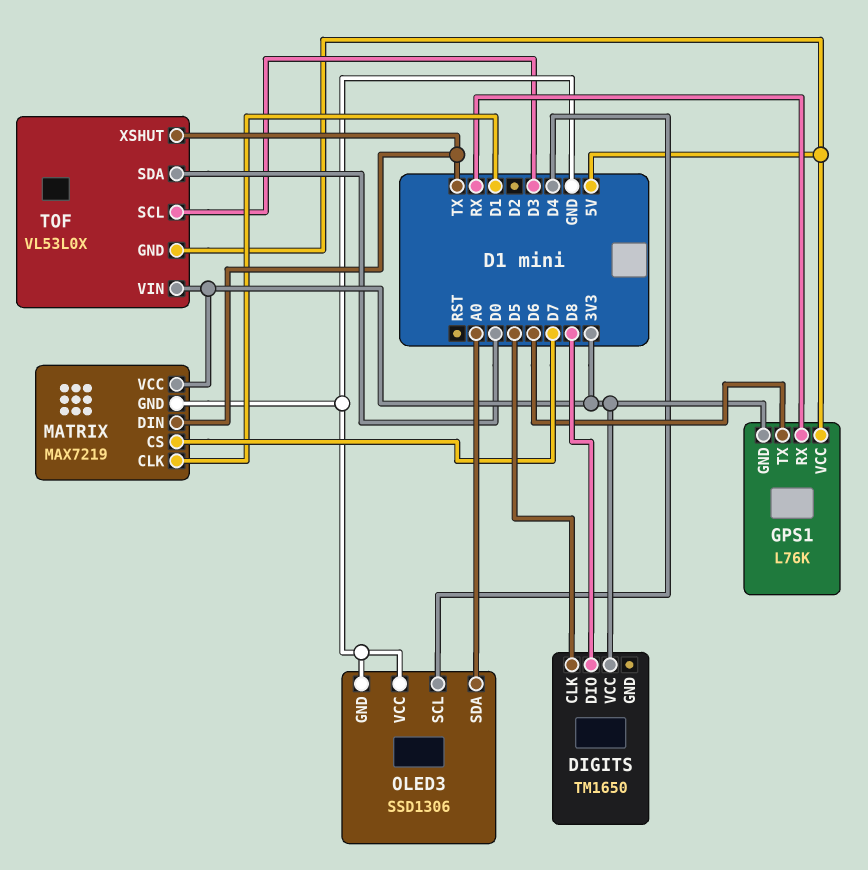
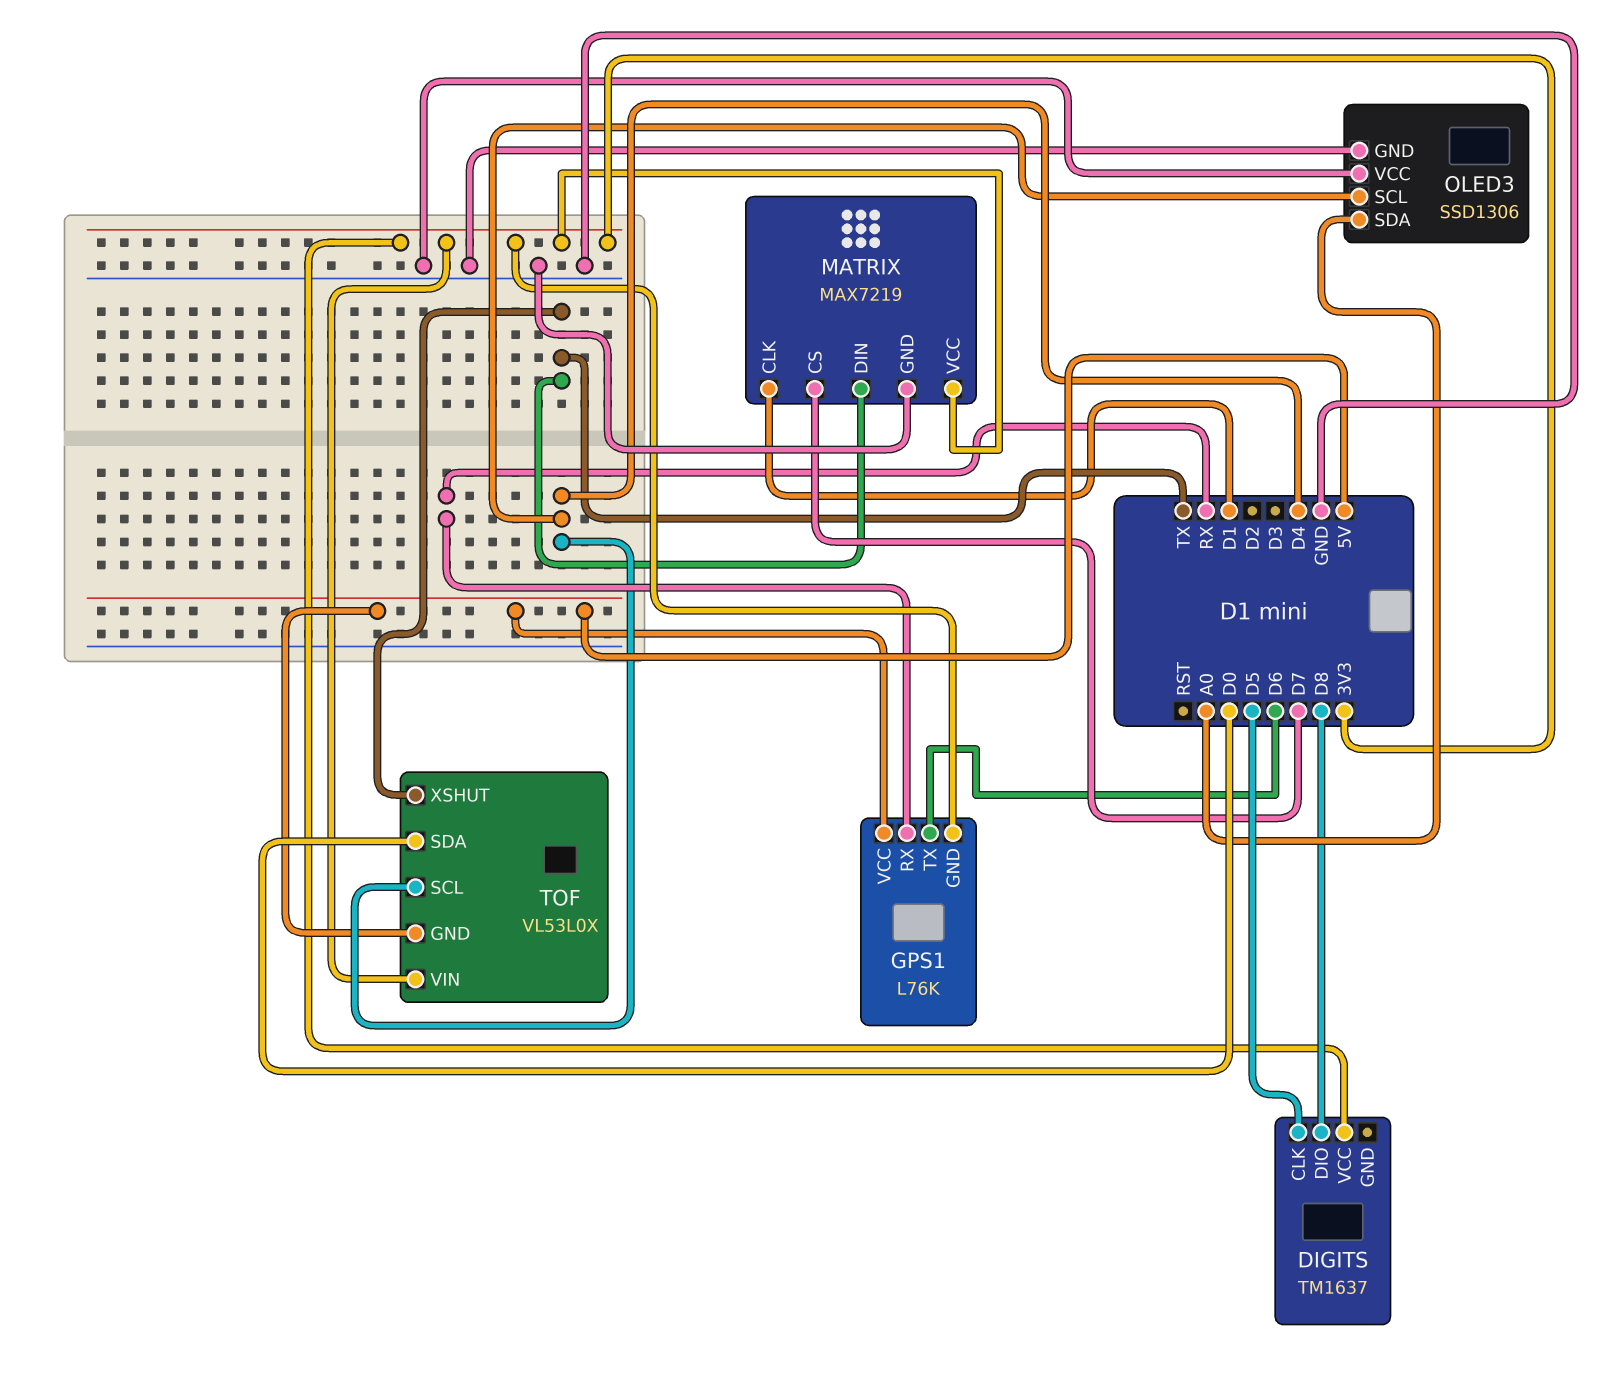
DIGITS: TM1650 -> TM1637
TOF pin SCL: D3 -> D4

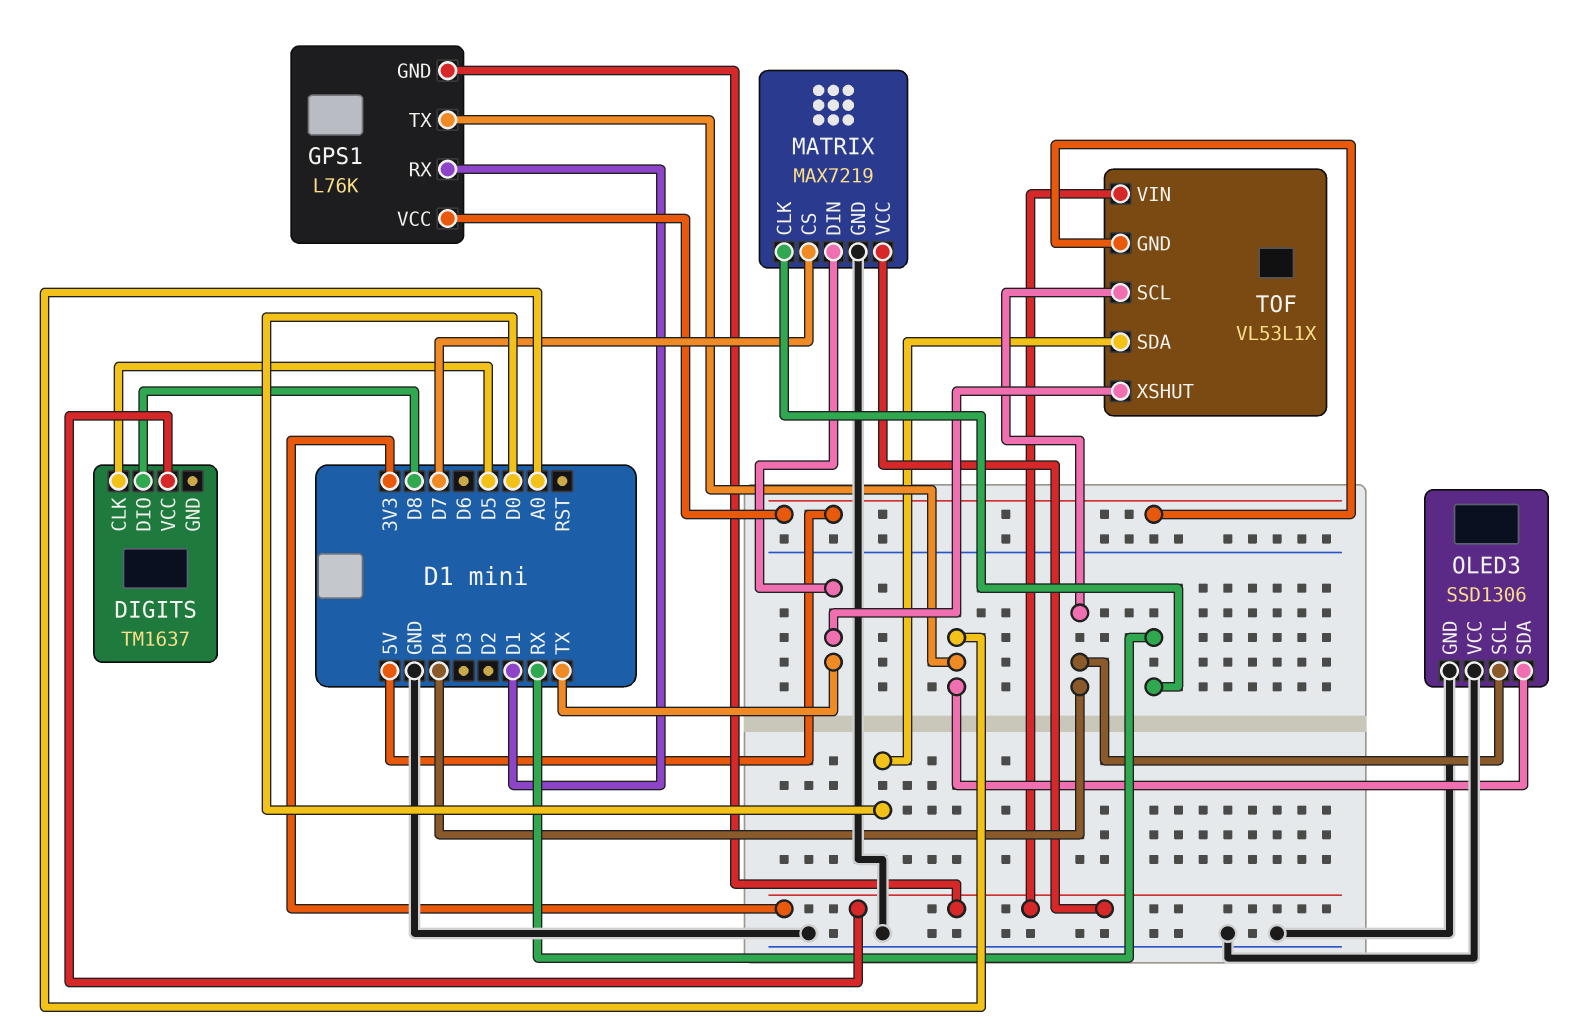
GPS1 pin RX: RX -> D1
GPS1 pin TX: D6 -> A0
MATRIX pin CLK: D1 -> RX
TOF: VL53L0X -> VL53L1X

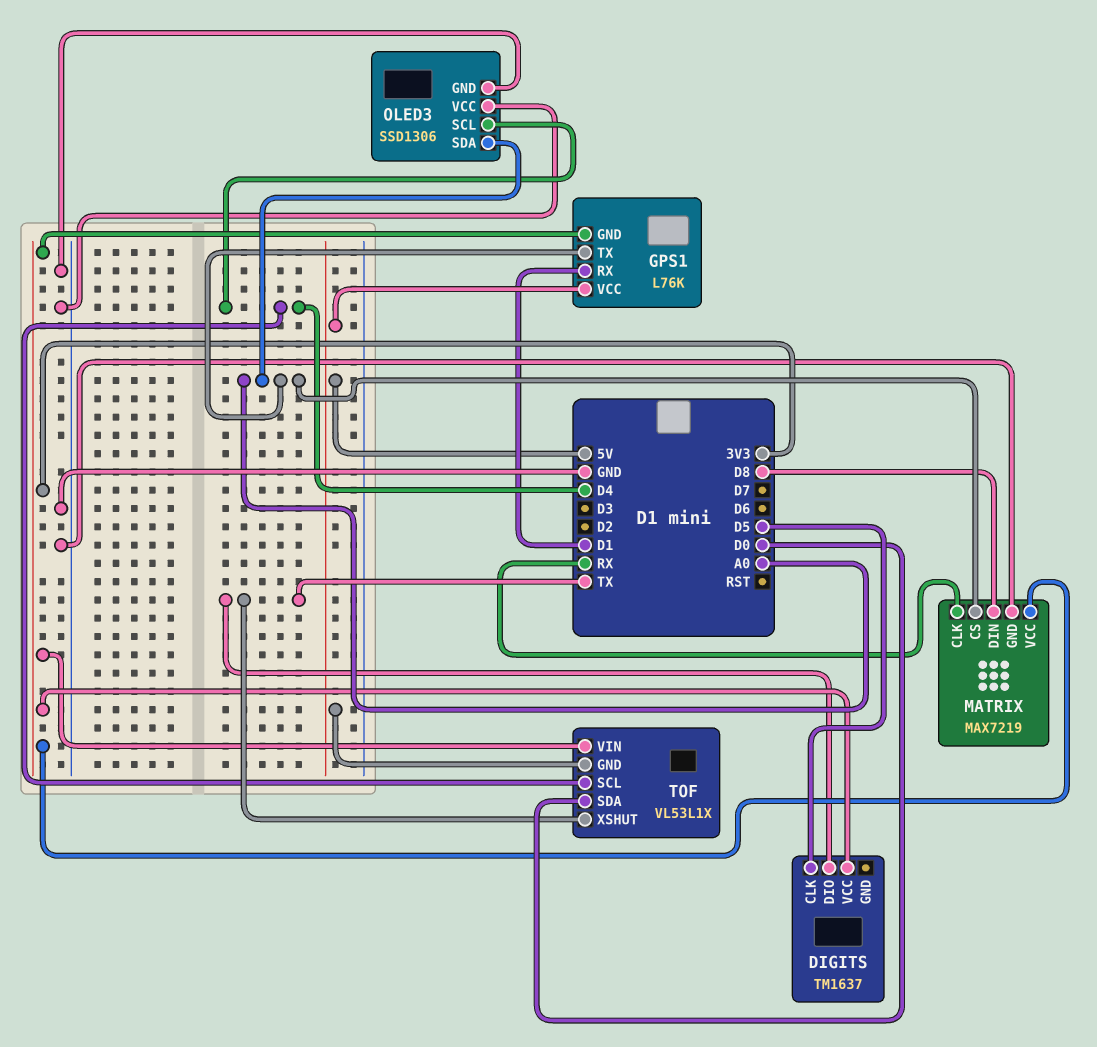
DIGITS pin DIO: D8 -> TX
MATRIX pin CS: D7 -> A0
MATRIX pin DIN: TX -> D8

